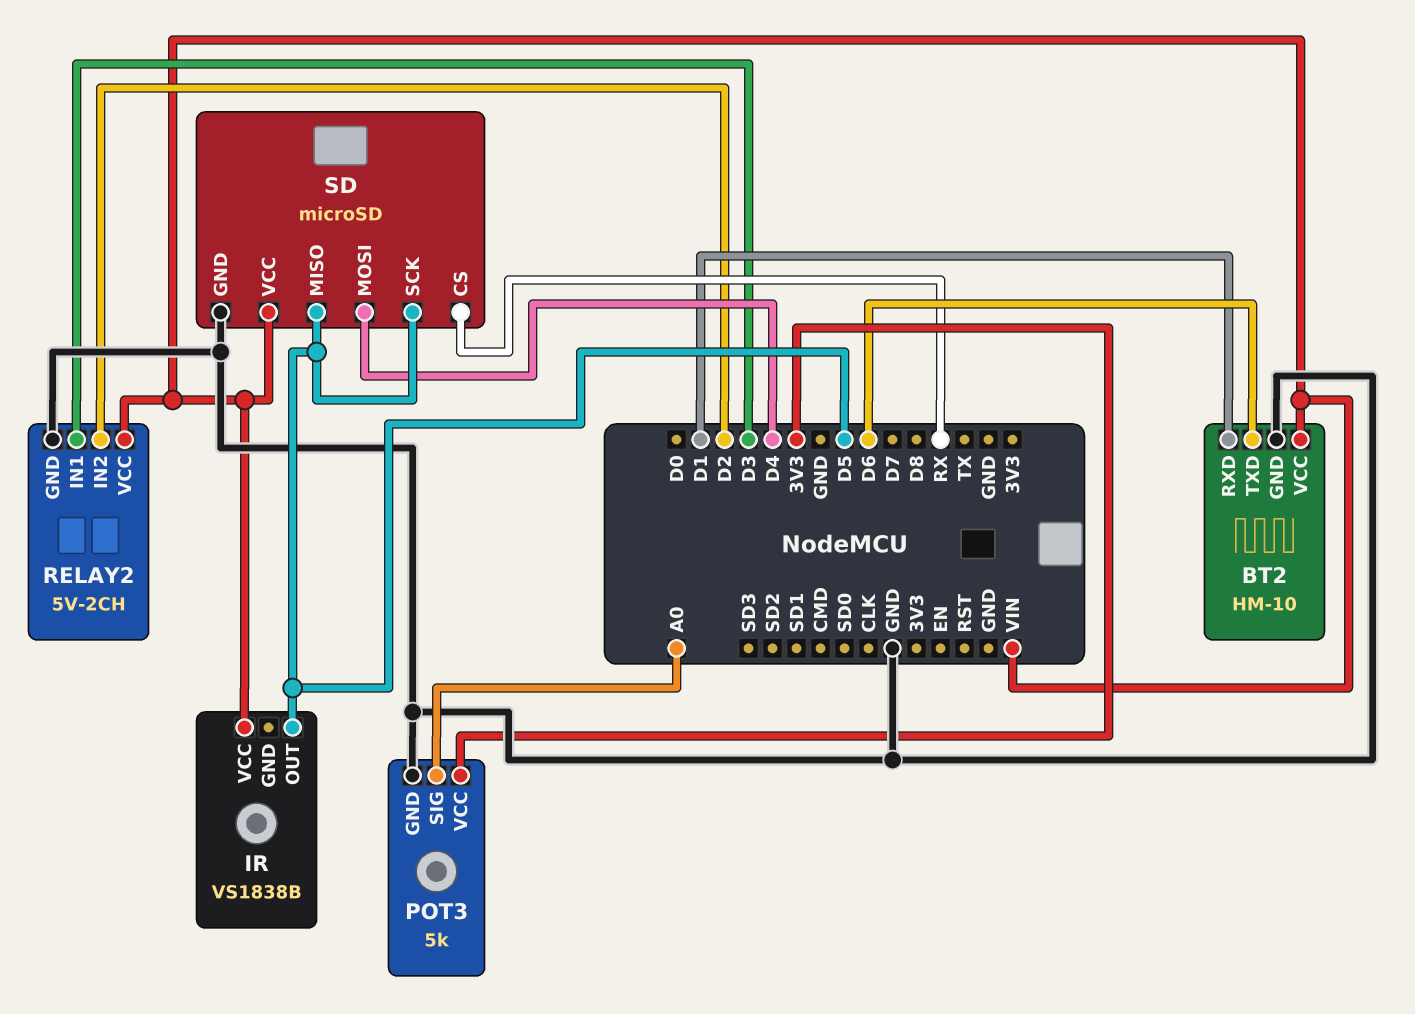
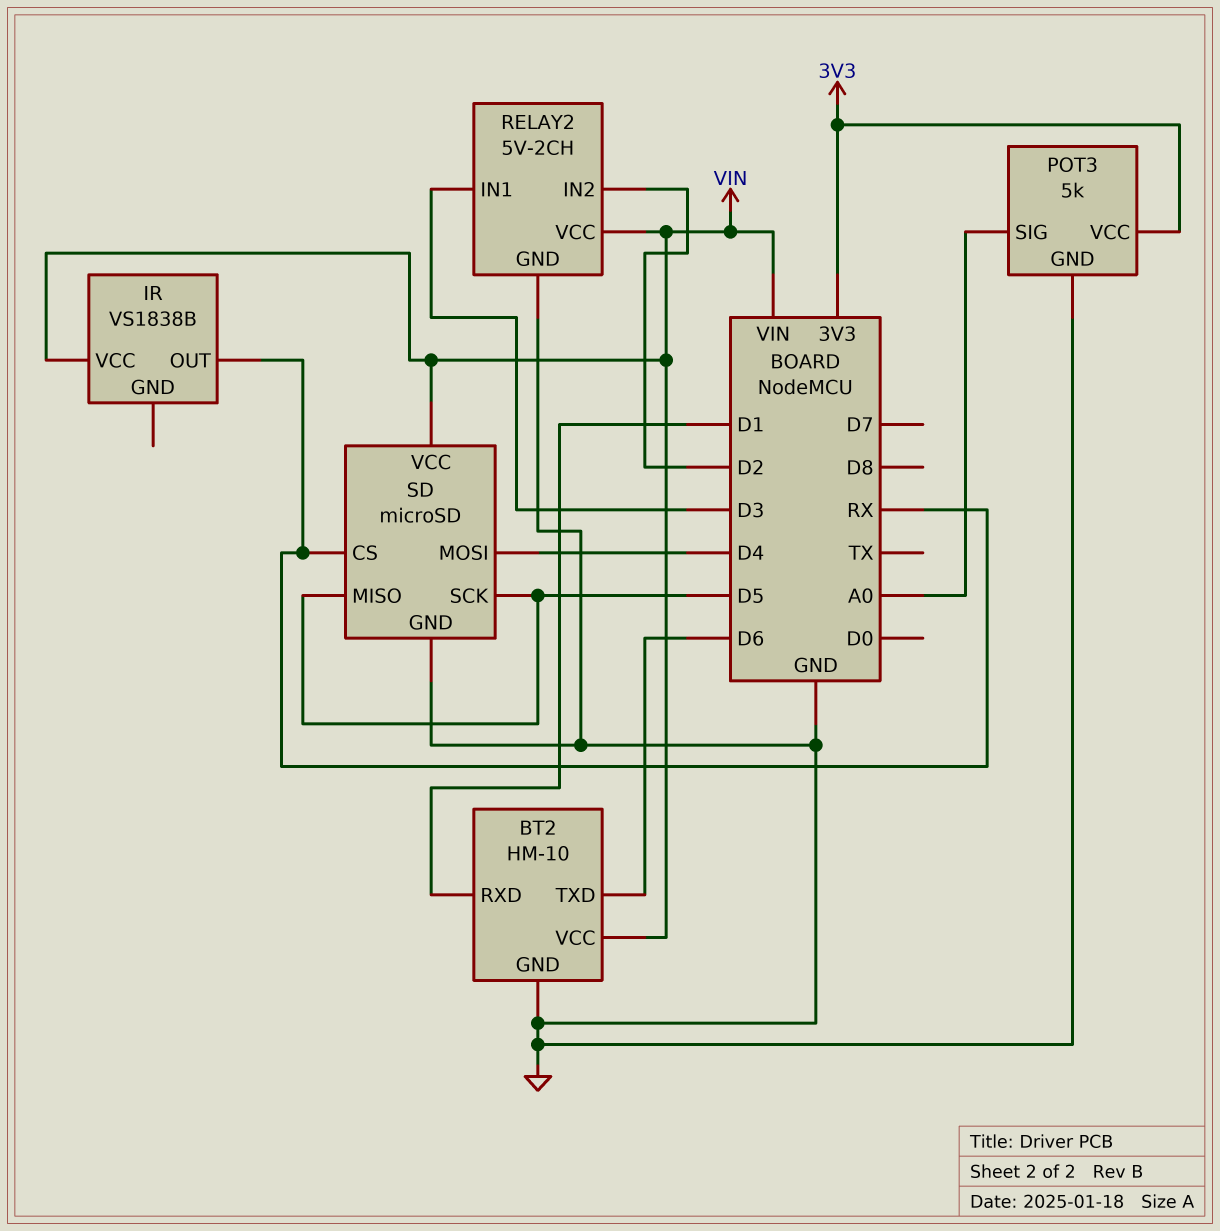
IR pin OUT: D5 -> RX

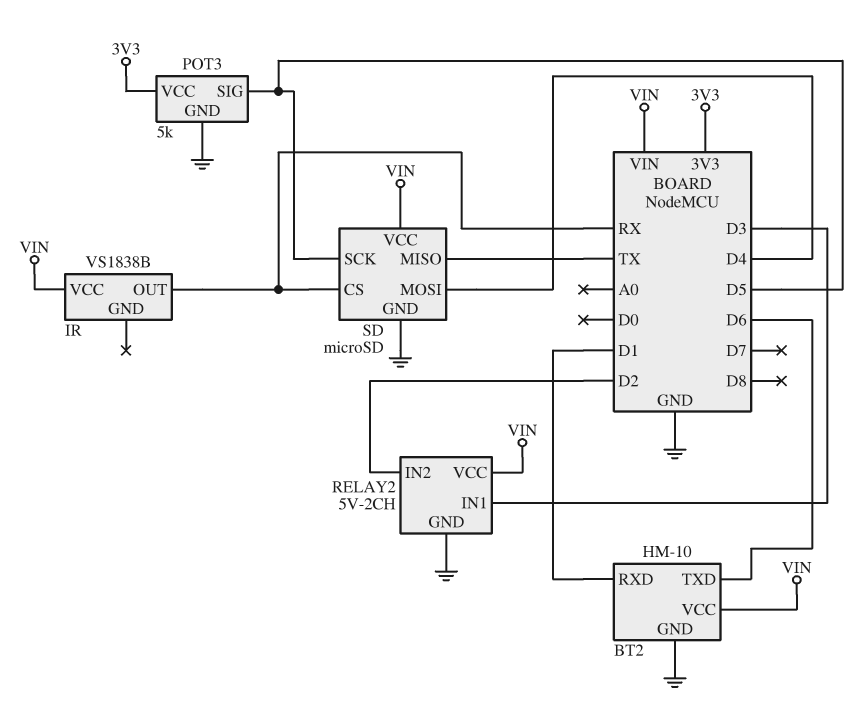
POT3 pin SIG: A0 -> D5
SD pin MISO: D5 -> TX

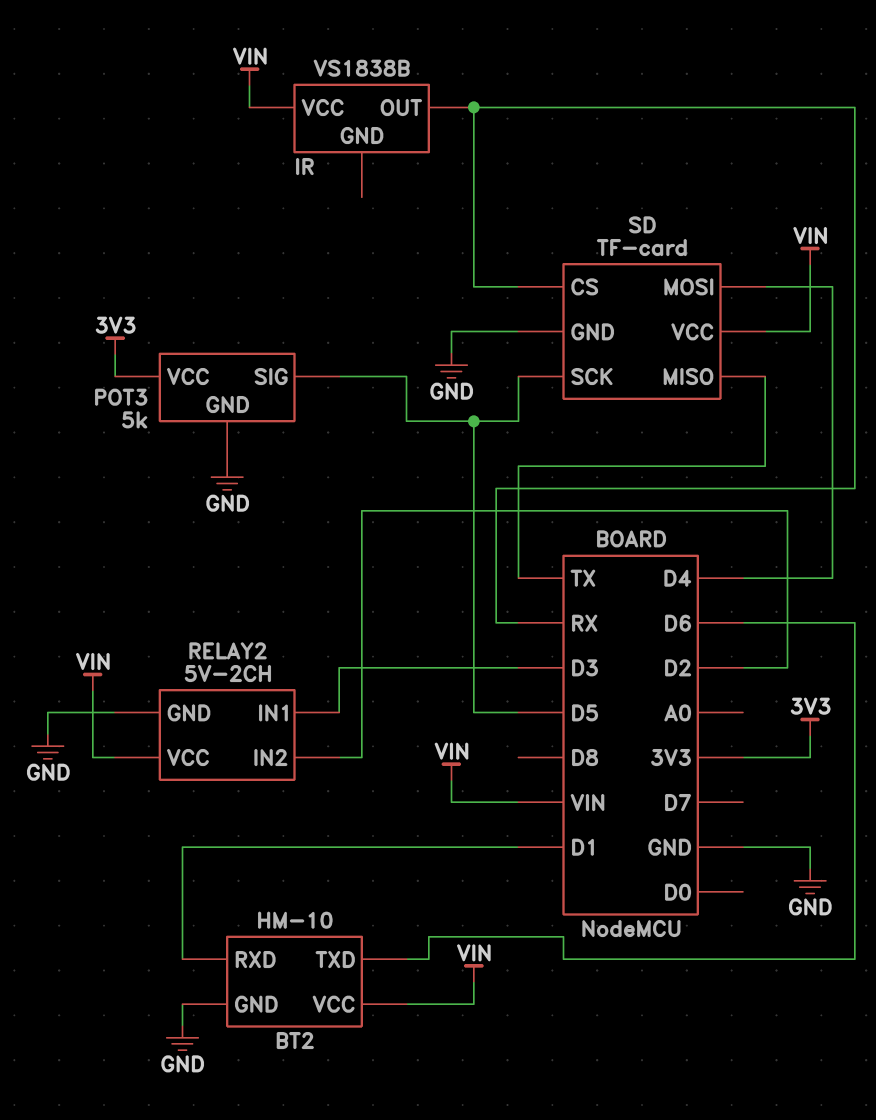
SD: microSD -> TF-card

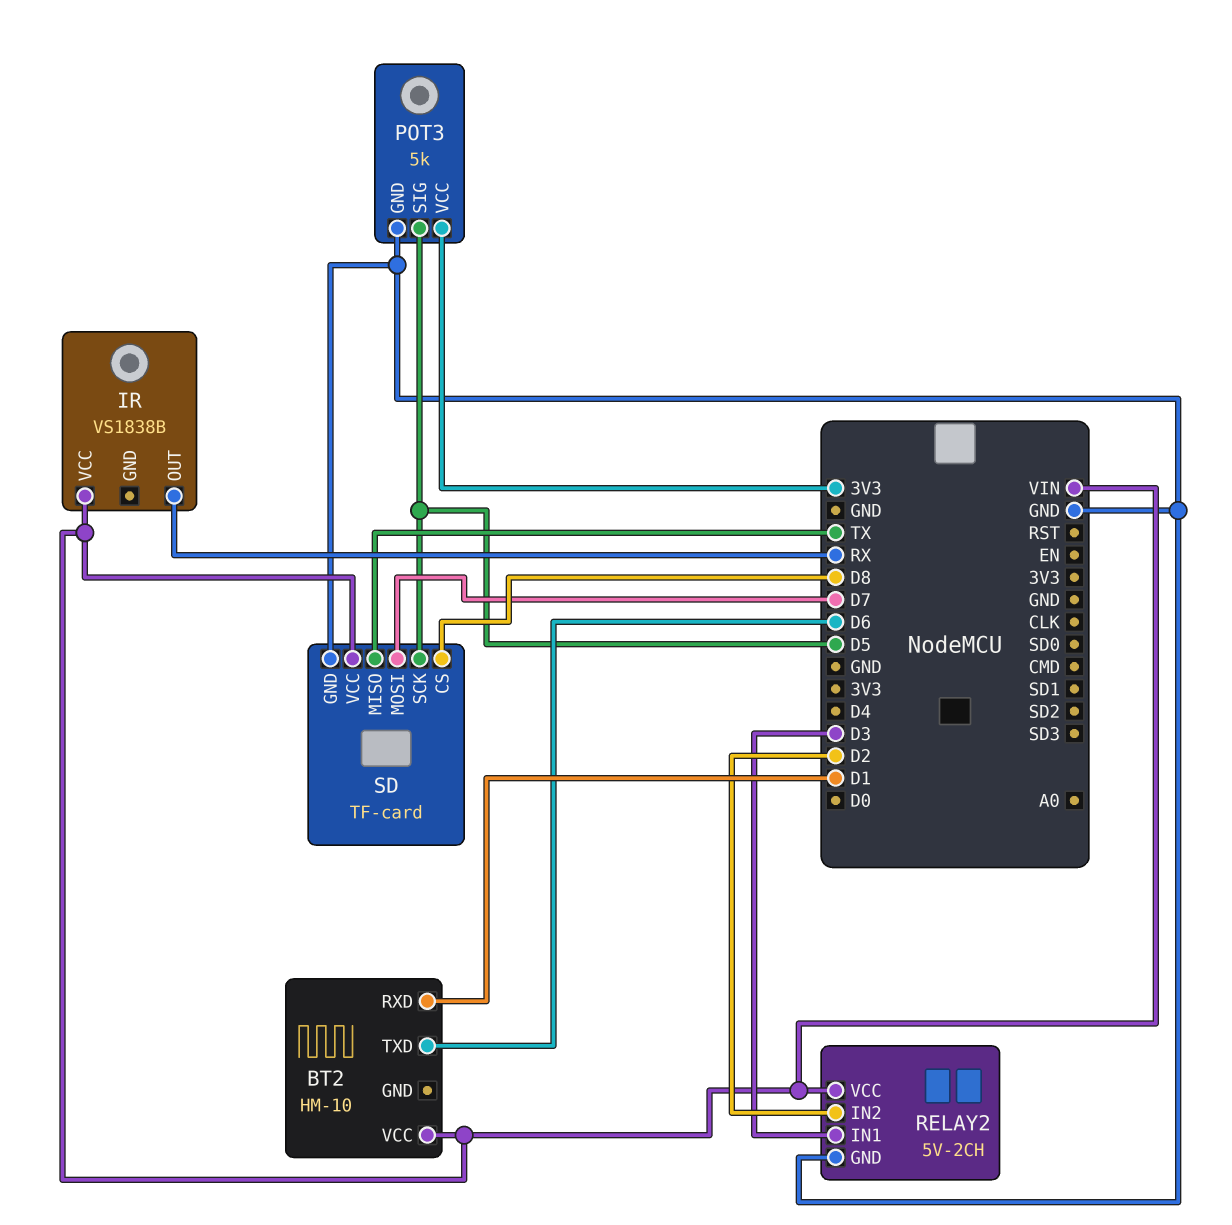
BT2 pin GND: GND -> none
SD pin CS: RX -> D8
SD pin MOSI: D4 -> D7

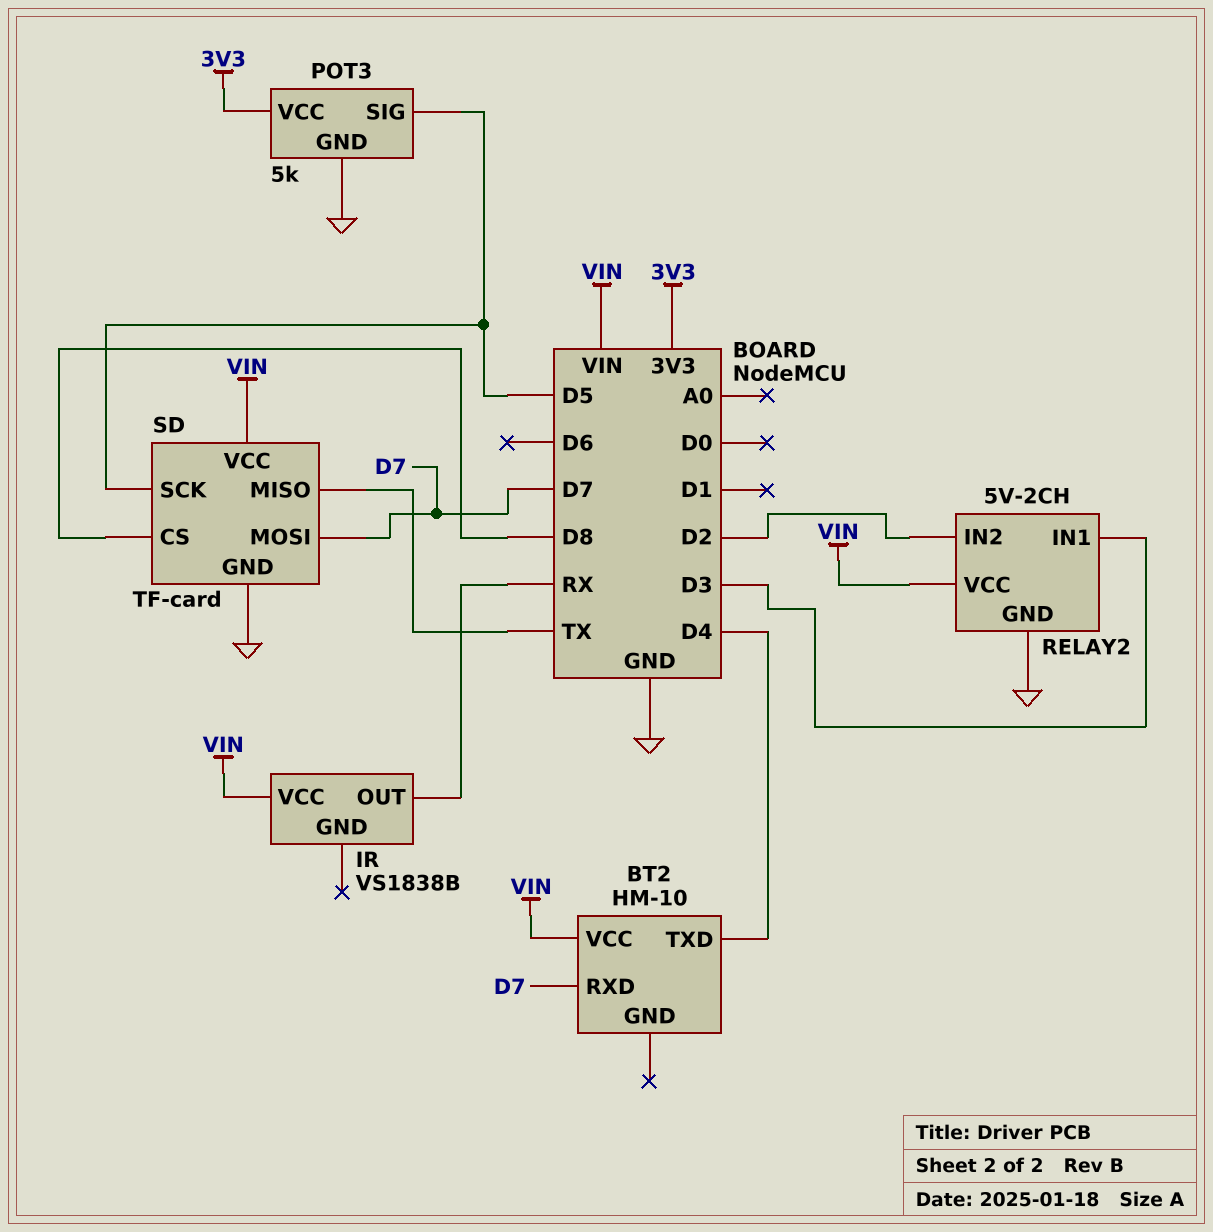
BT2 pin RXD: D1 -> D7
BT2 pin TXD: D6 -> D4

